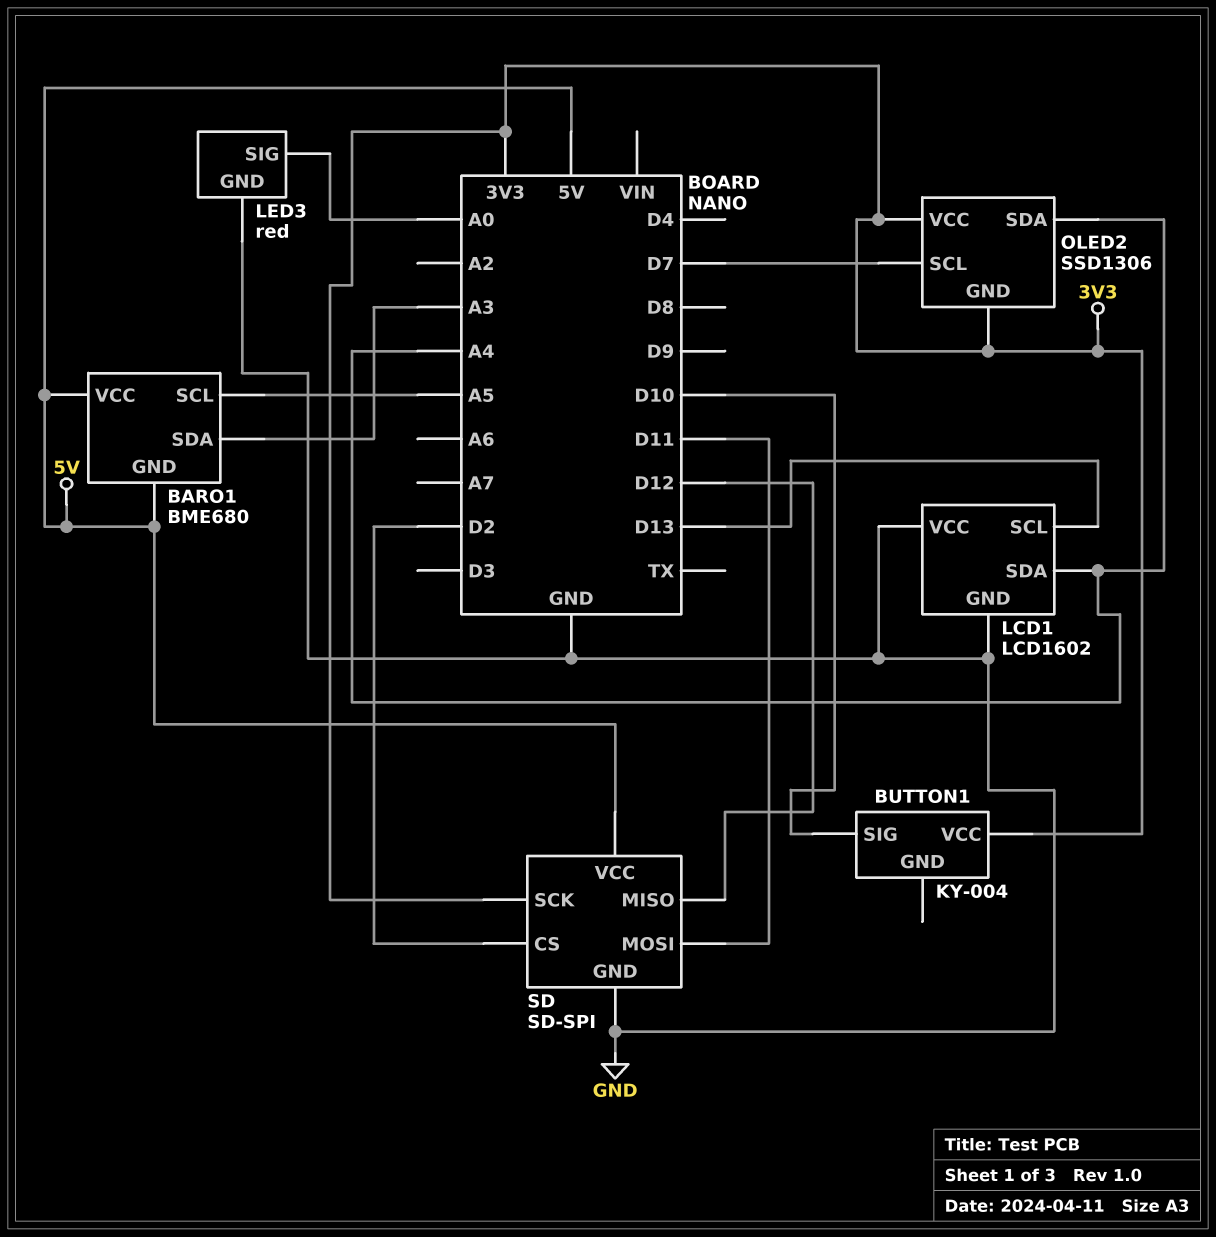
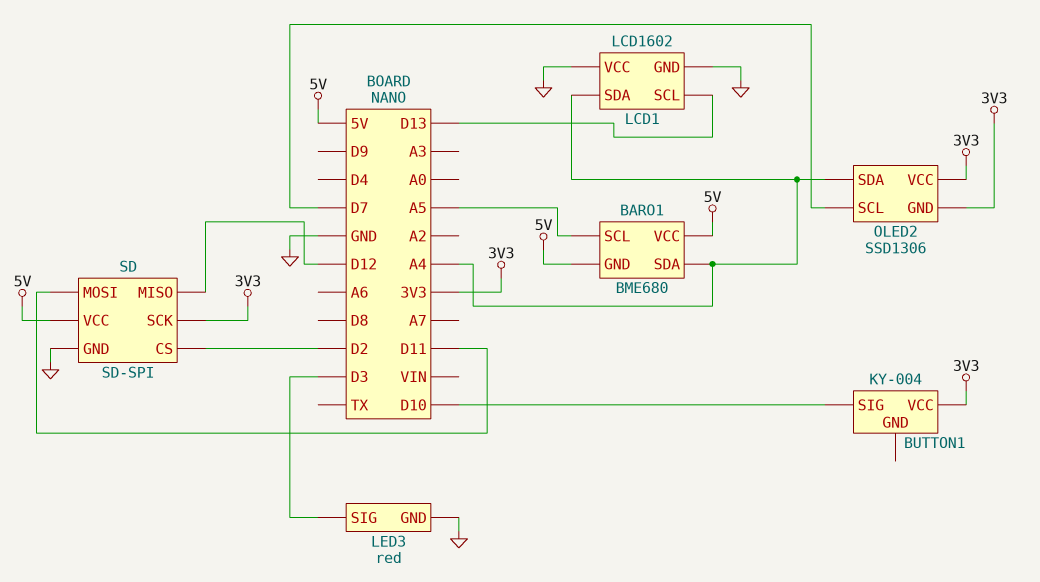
BARO1 pin SDA: A3 -> A4
LED3 pin SIG: A0 -> D3

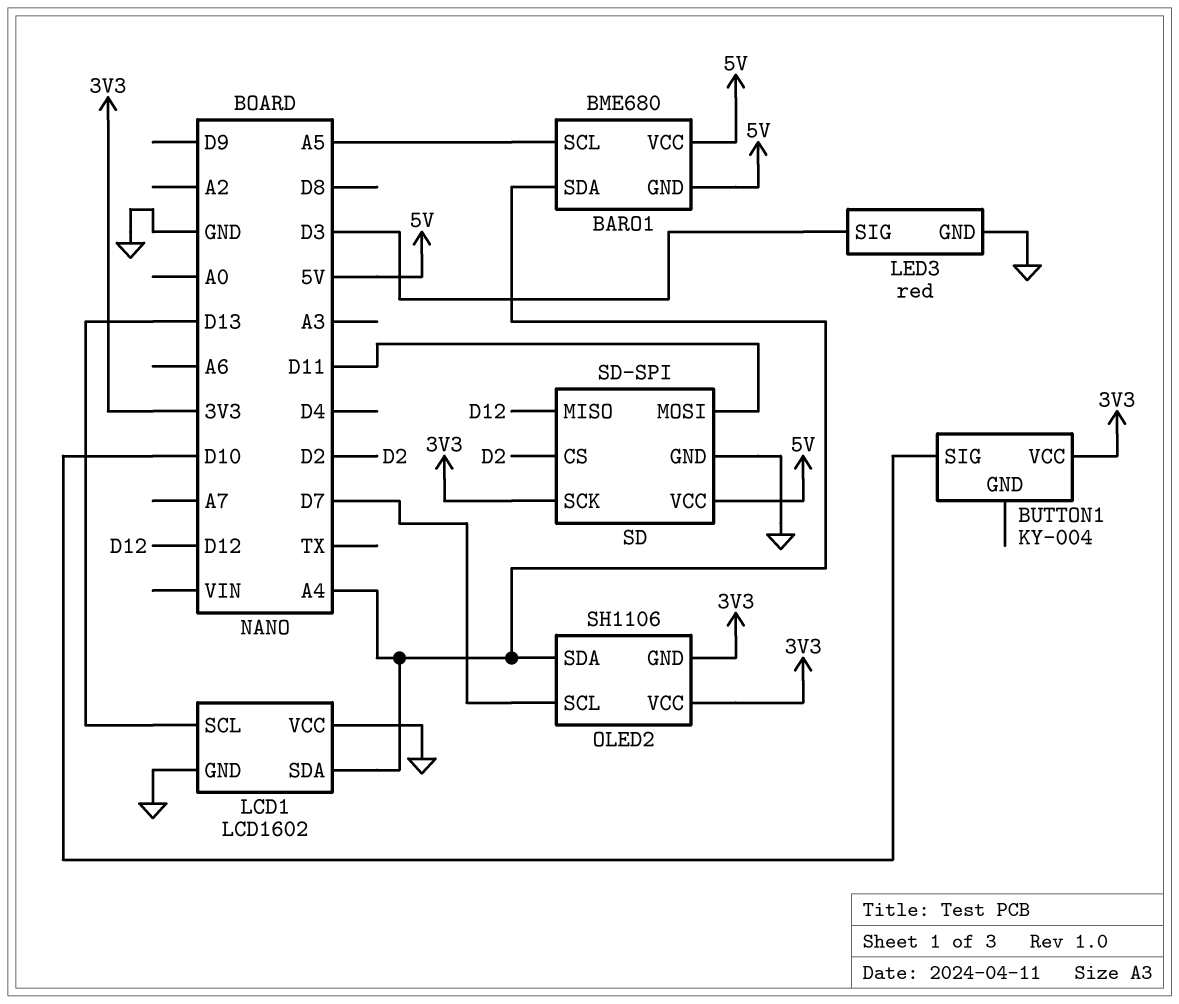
OLED2: SSD1306 -> SH1106

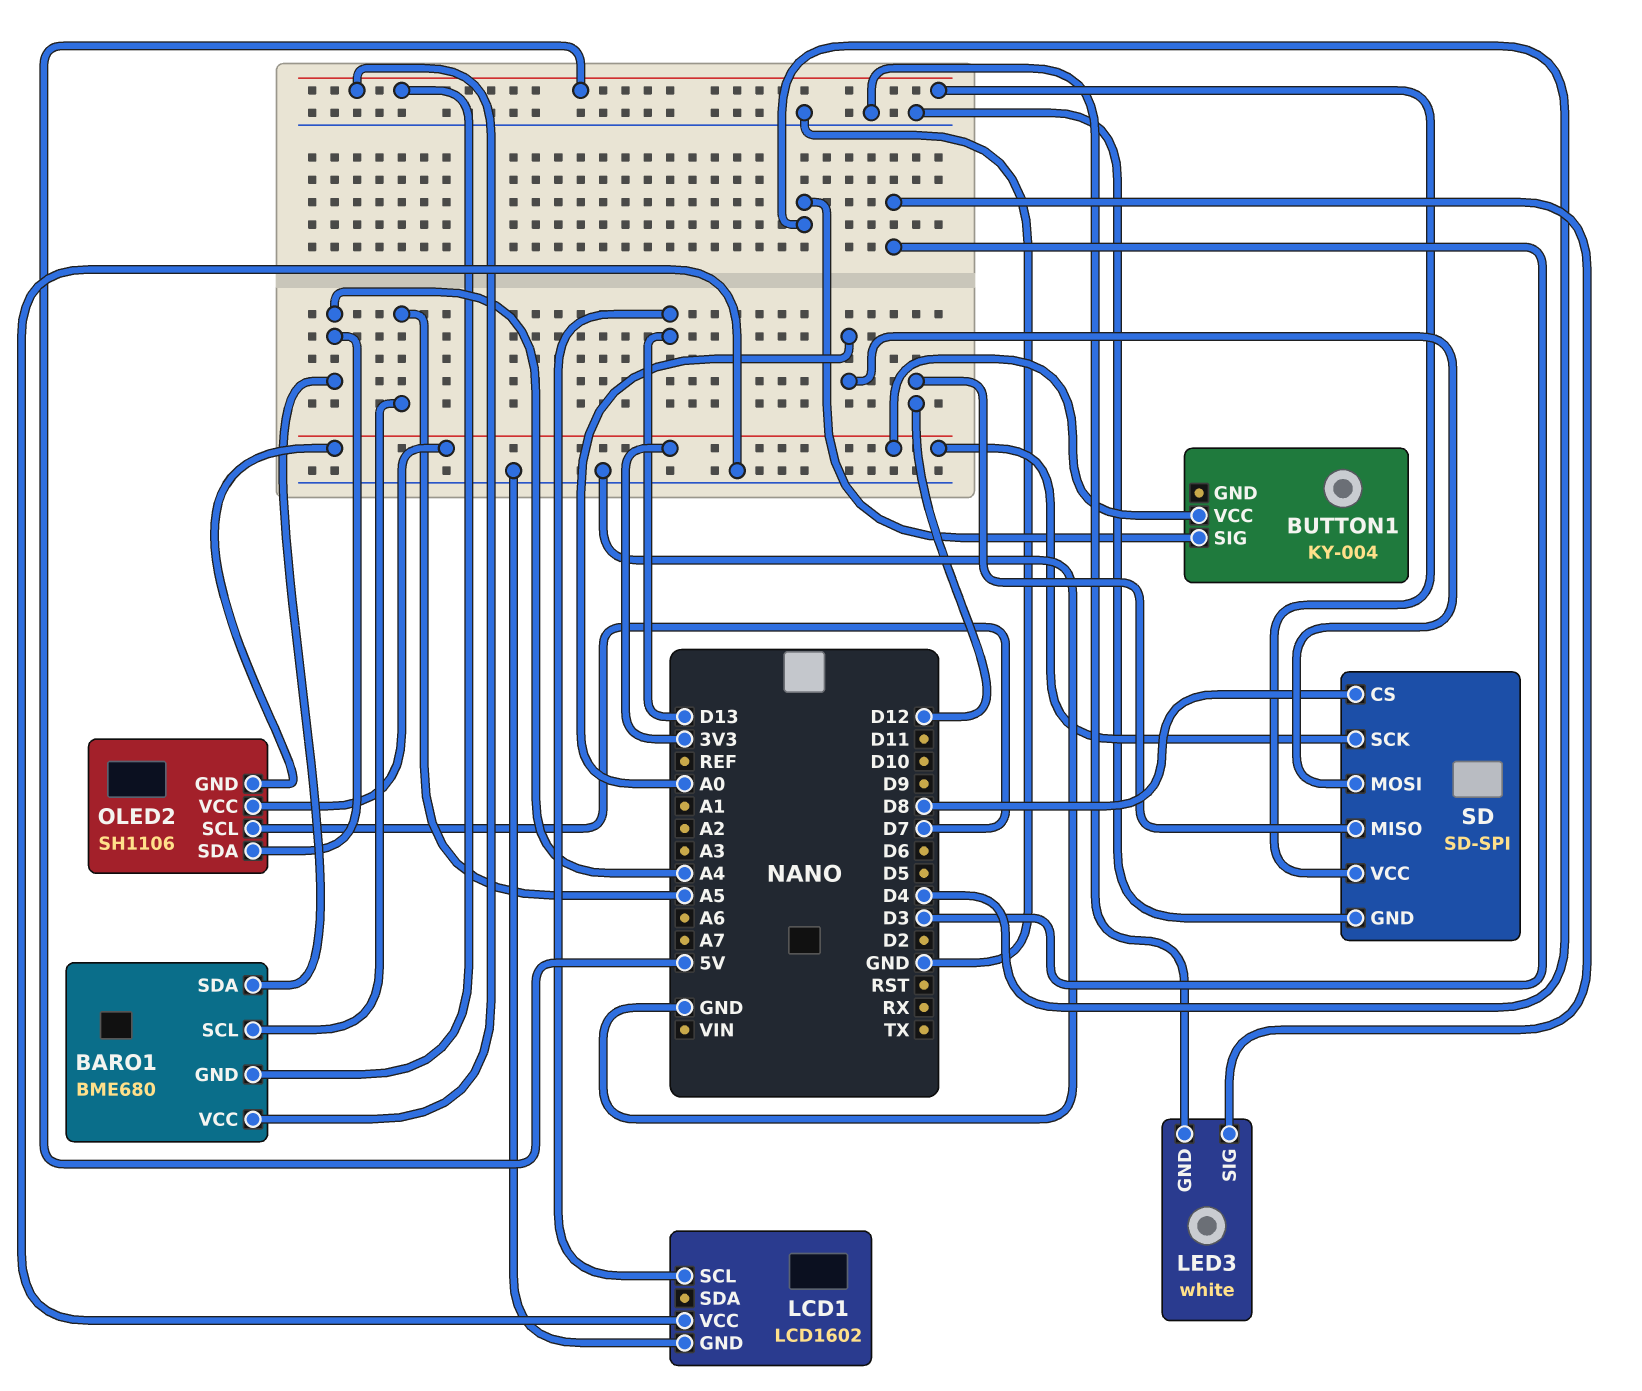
BUTTON1 pin SIG: D10 -> D4
LCD1 pin SDA: A4 -> none
LED3: red -> white
SD pin CS: D2 -> D8
SD pin MOSI: D11 -> A0

